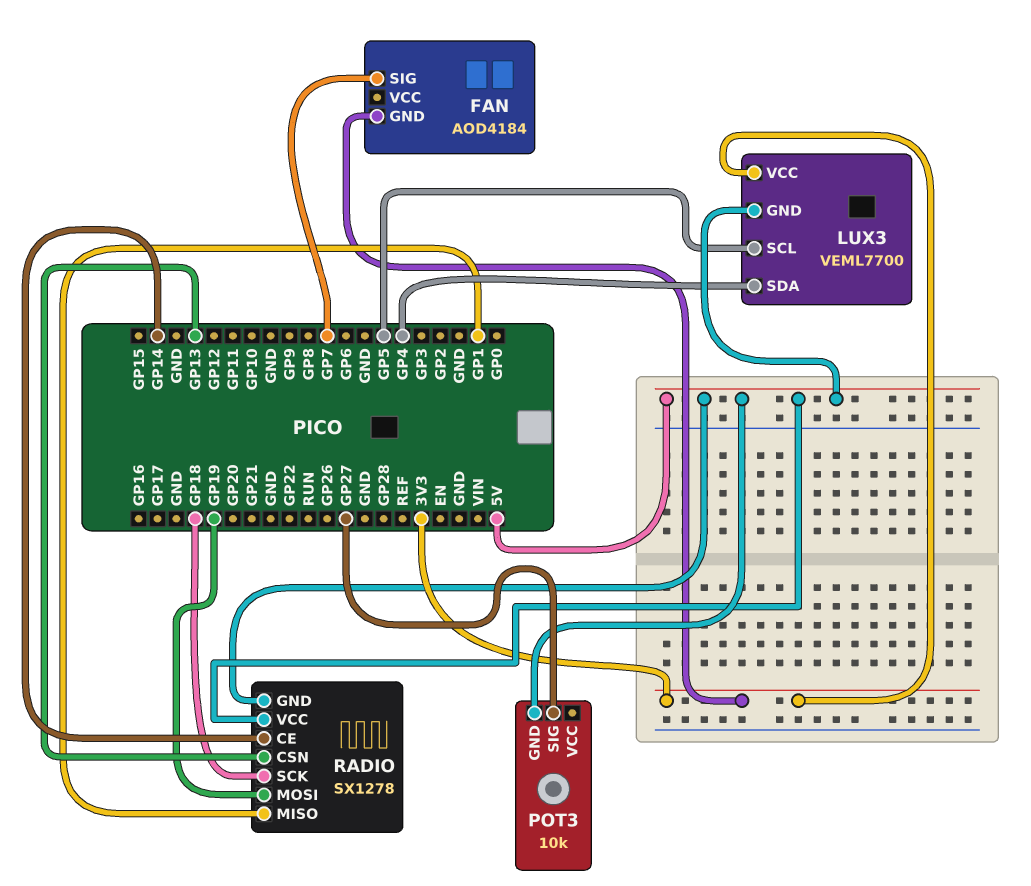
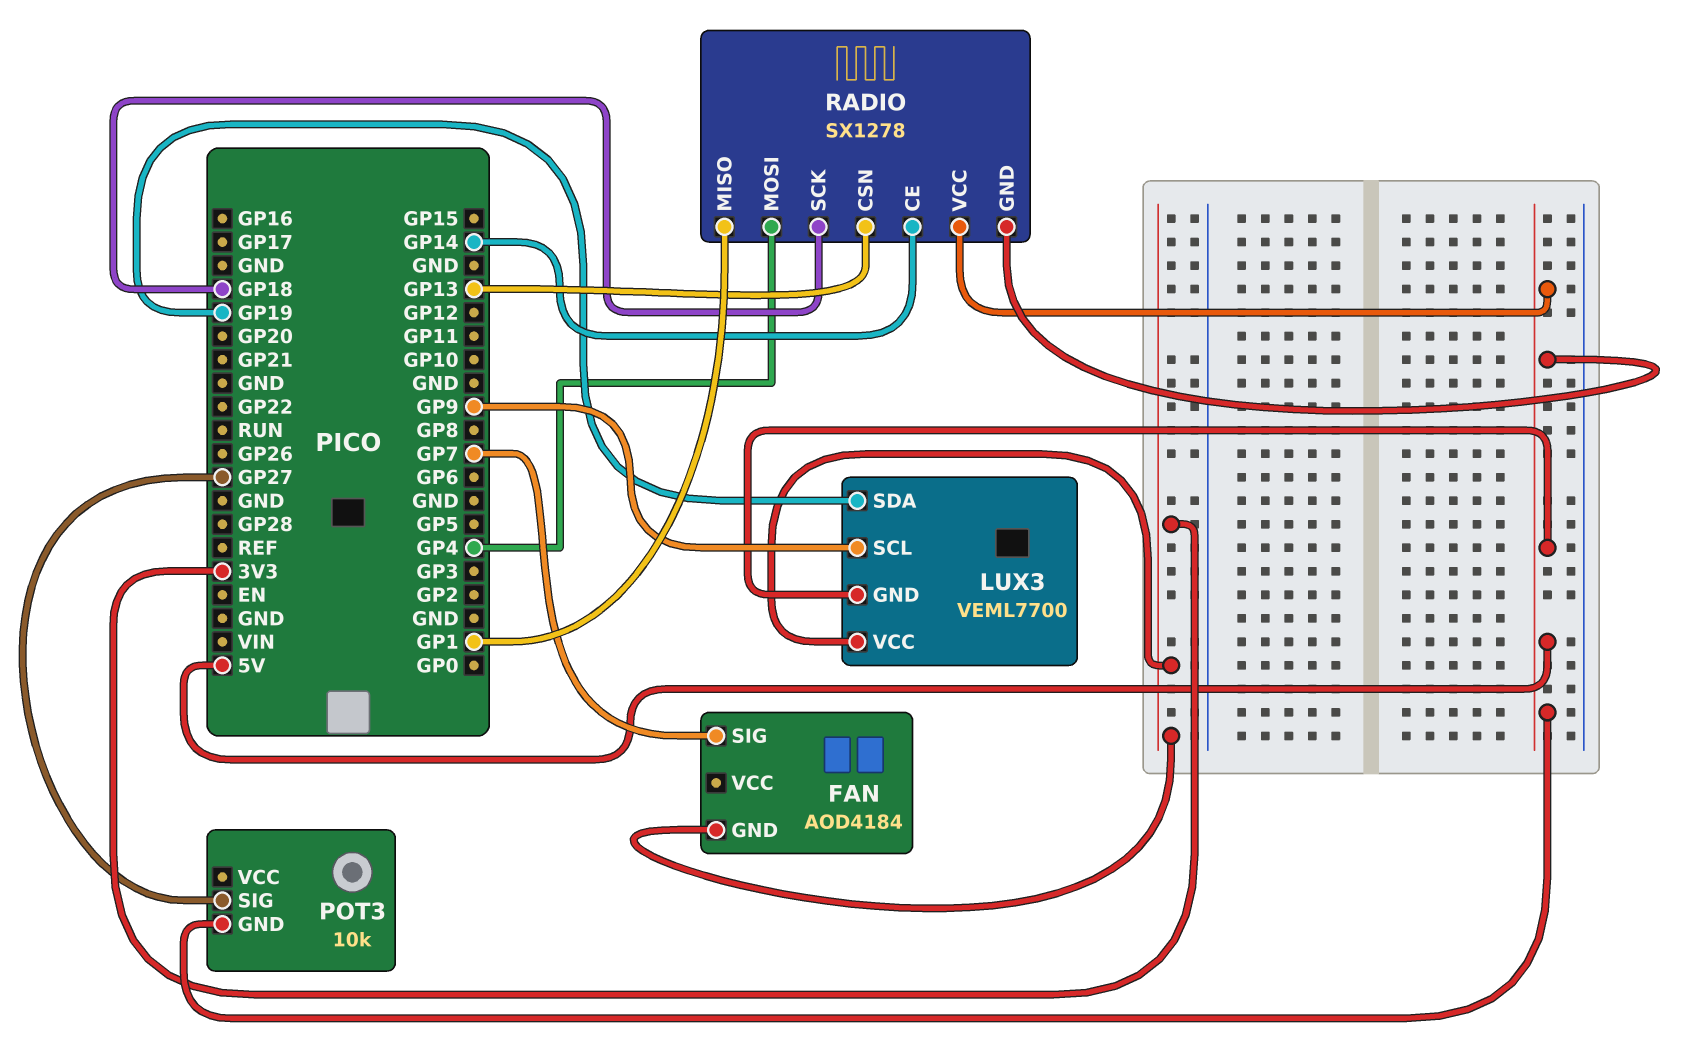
LUX3 pin SCL: GP5 -> GP9
LUX3 pin SDA: GP4 -> GP19
RADIO pin MOSI: GP19 -> GP4

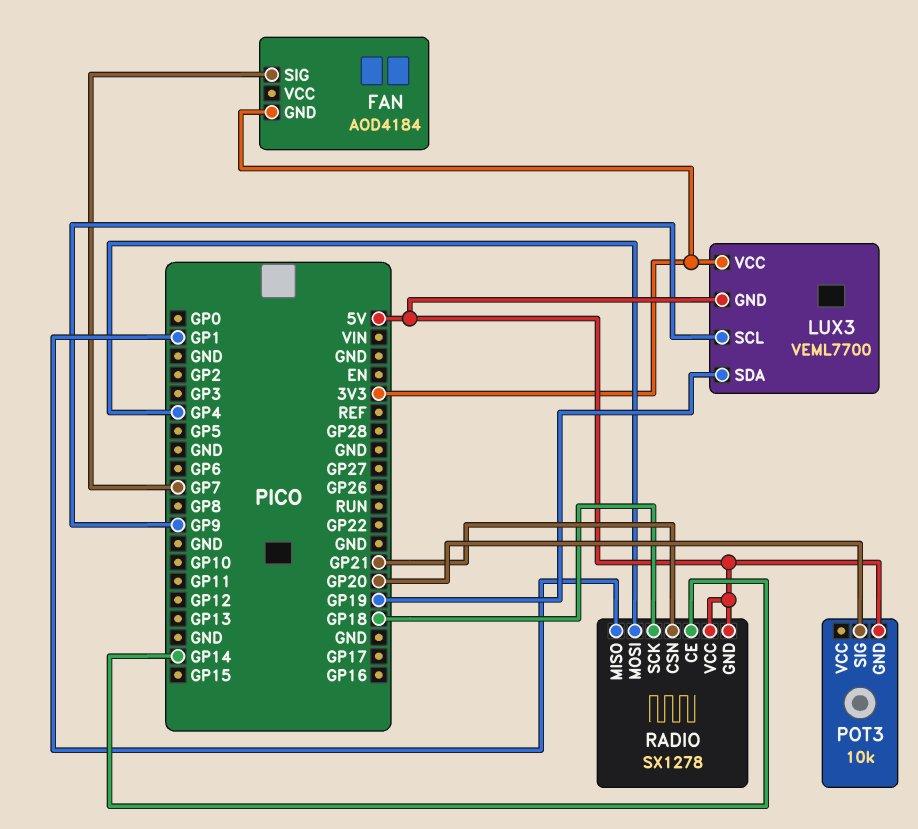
POT3 pin SIG: GP27 -> GP20
RADIO pin CSN: GP13 -> GP21

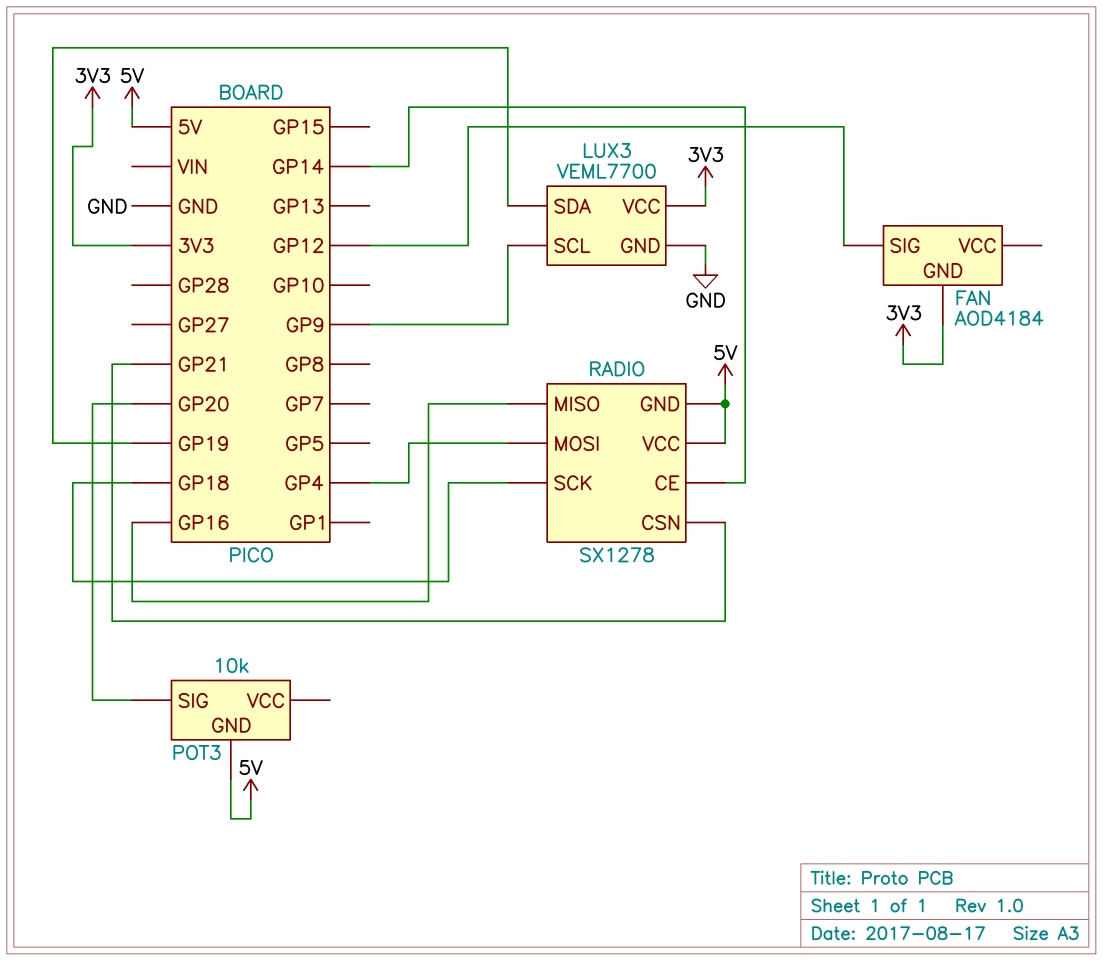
FAN pin SIG: GP7 -> GP12
LUX3 pin GND: 5V -> GND
RADIO pin MISO: GP1 -> GP16

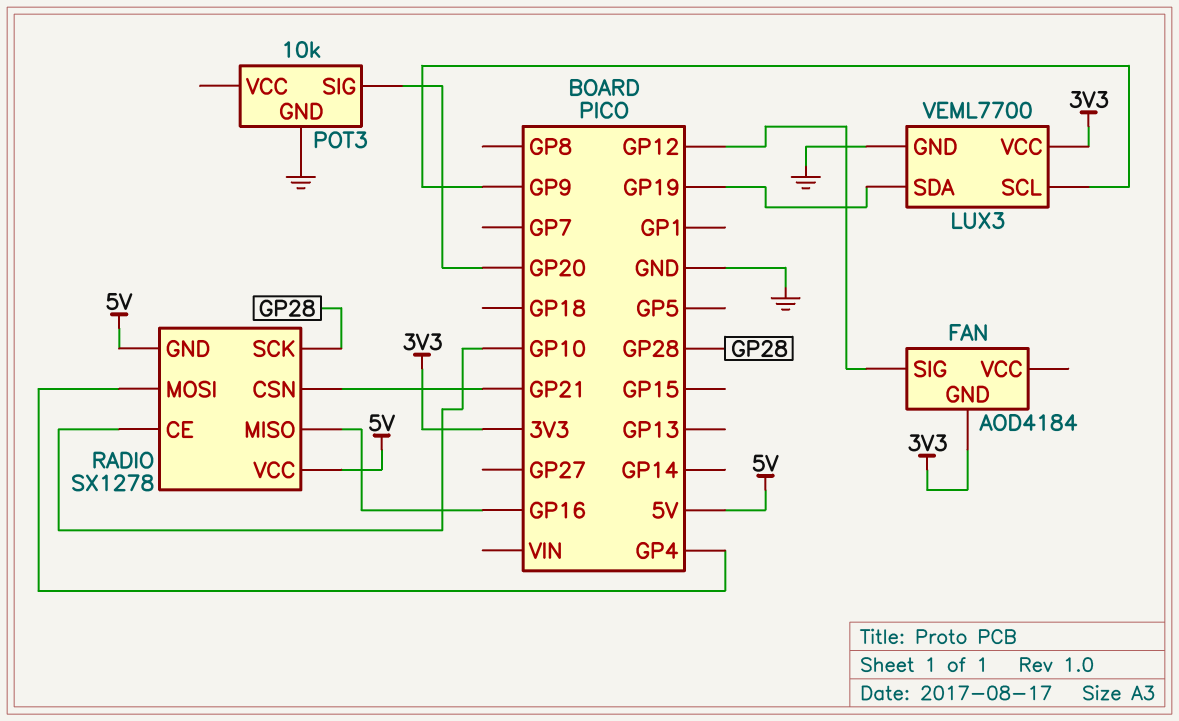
POT3 pin GND: 5V -> GND
RADIO pin CE: GP14 -> GP10
RADIO pin SCK: GP18 -> GP28

